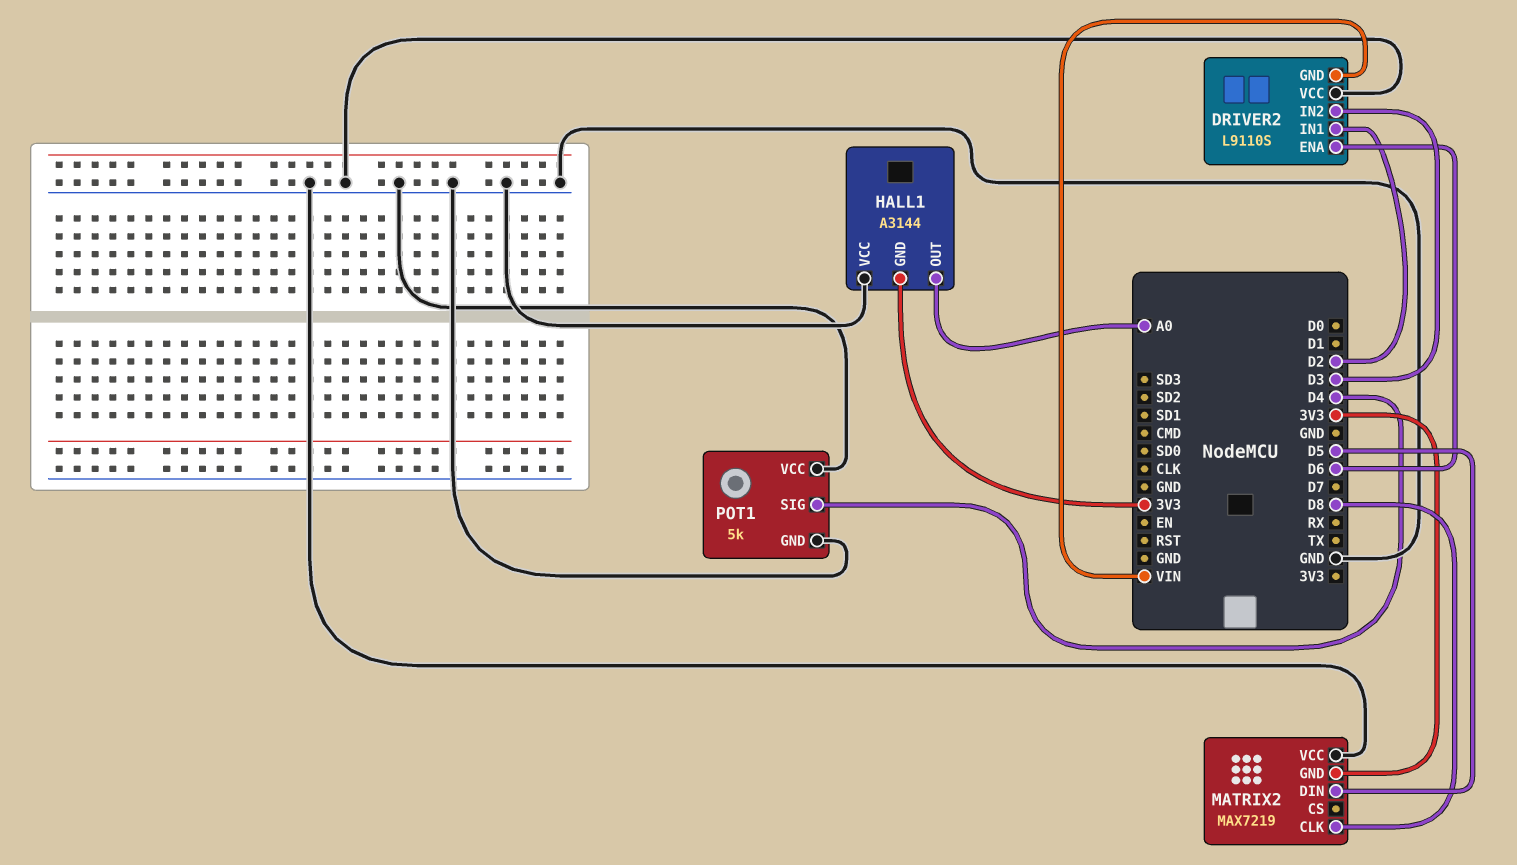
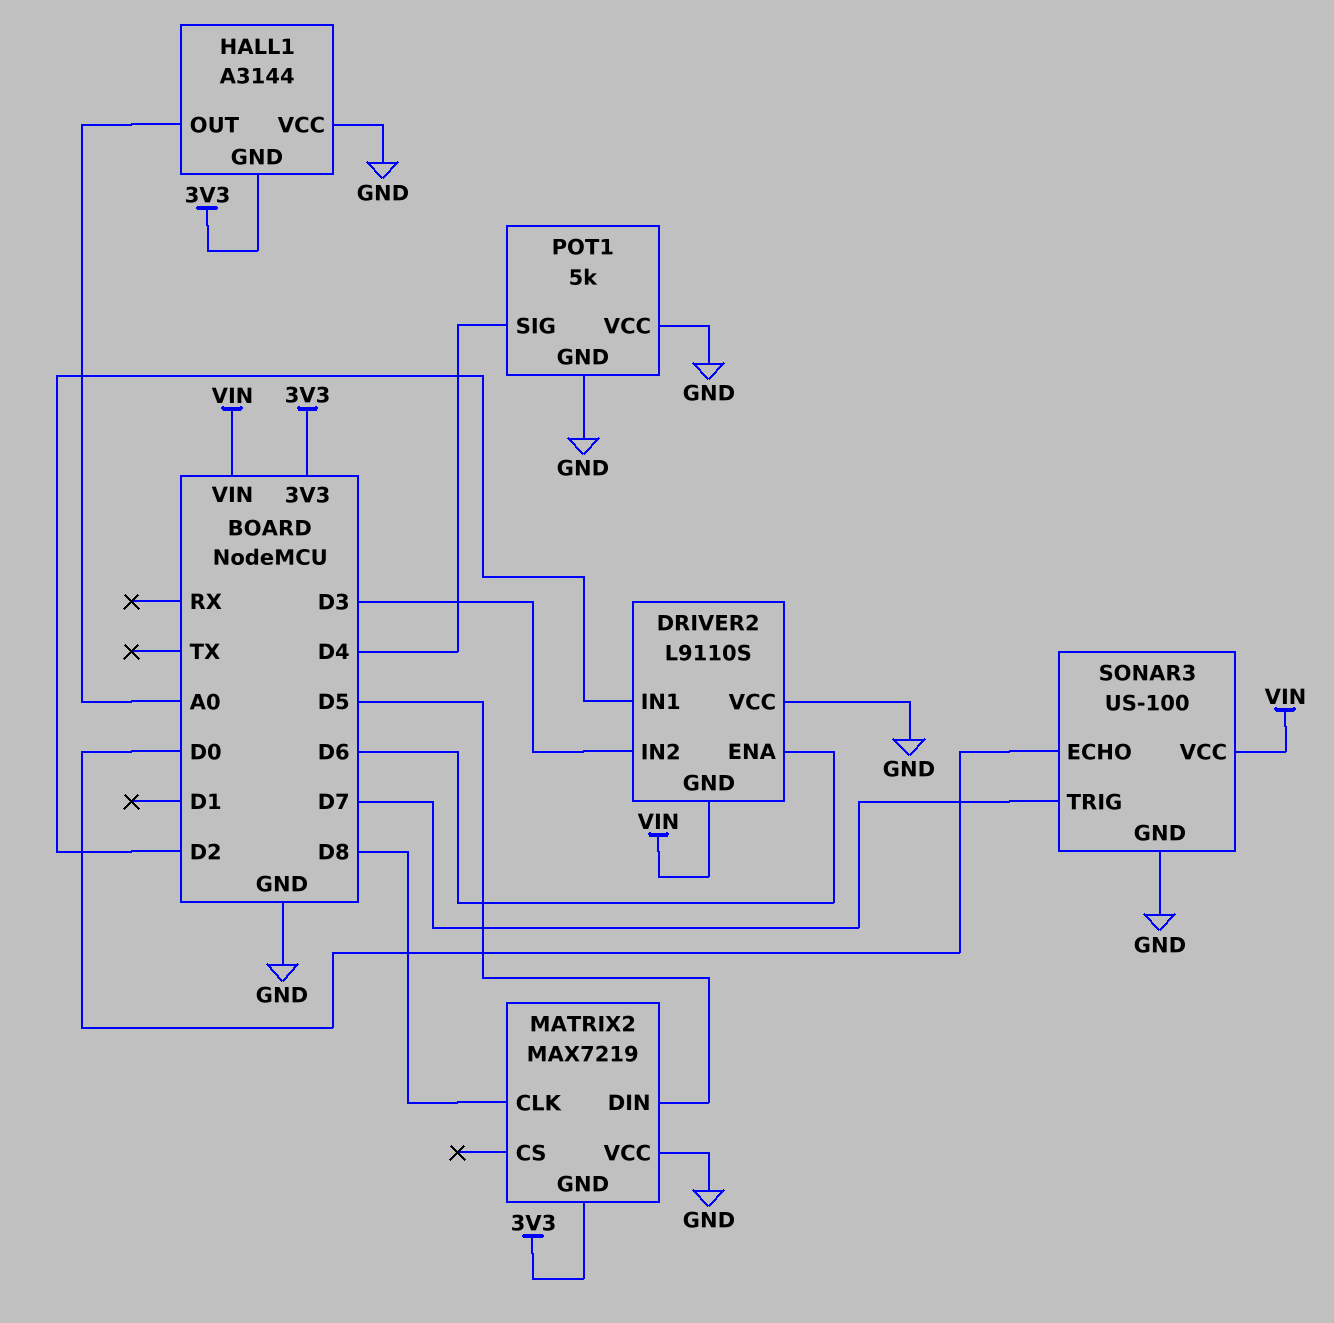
SONAR3: none -> US-100
SONAR3 pin ECHO: none -> D0
SONAR3 pin GND: none -> GND
SONAR3 pin TRIG: none -> D7
SONAR3 pin VCC: none -> VIN

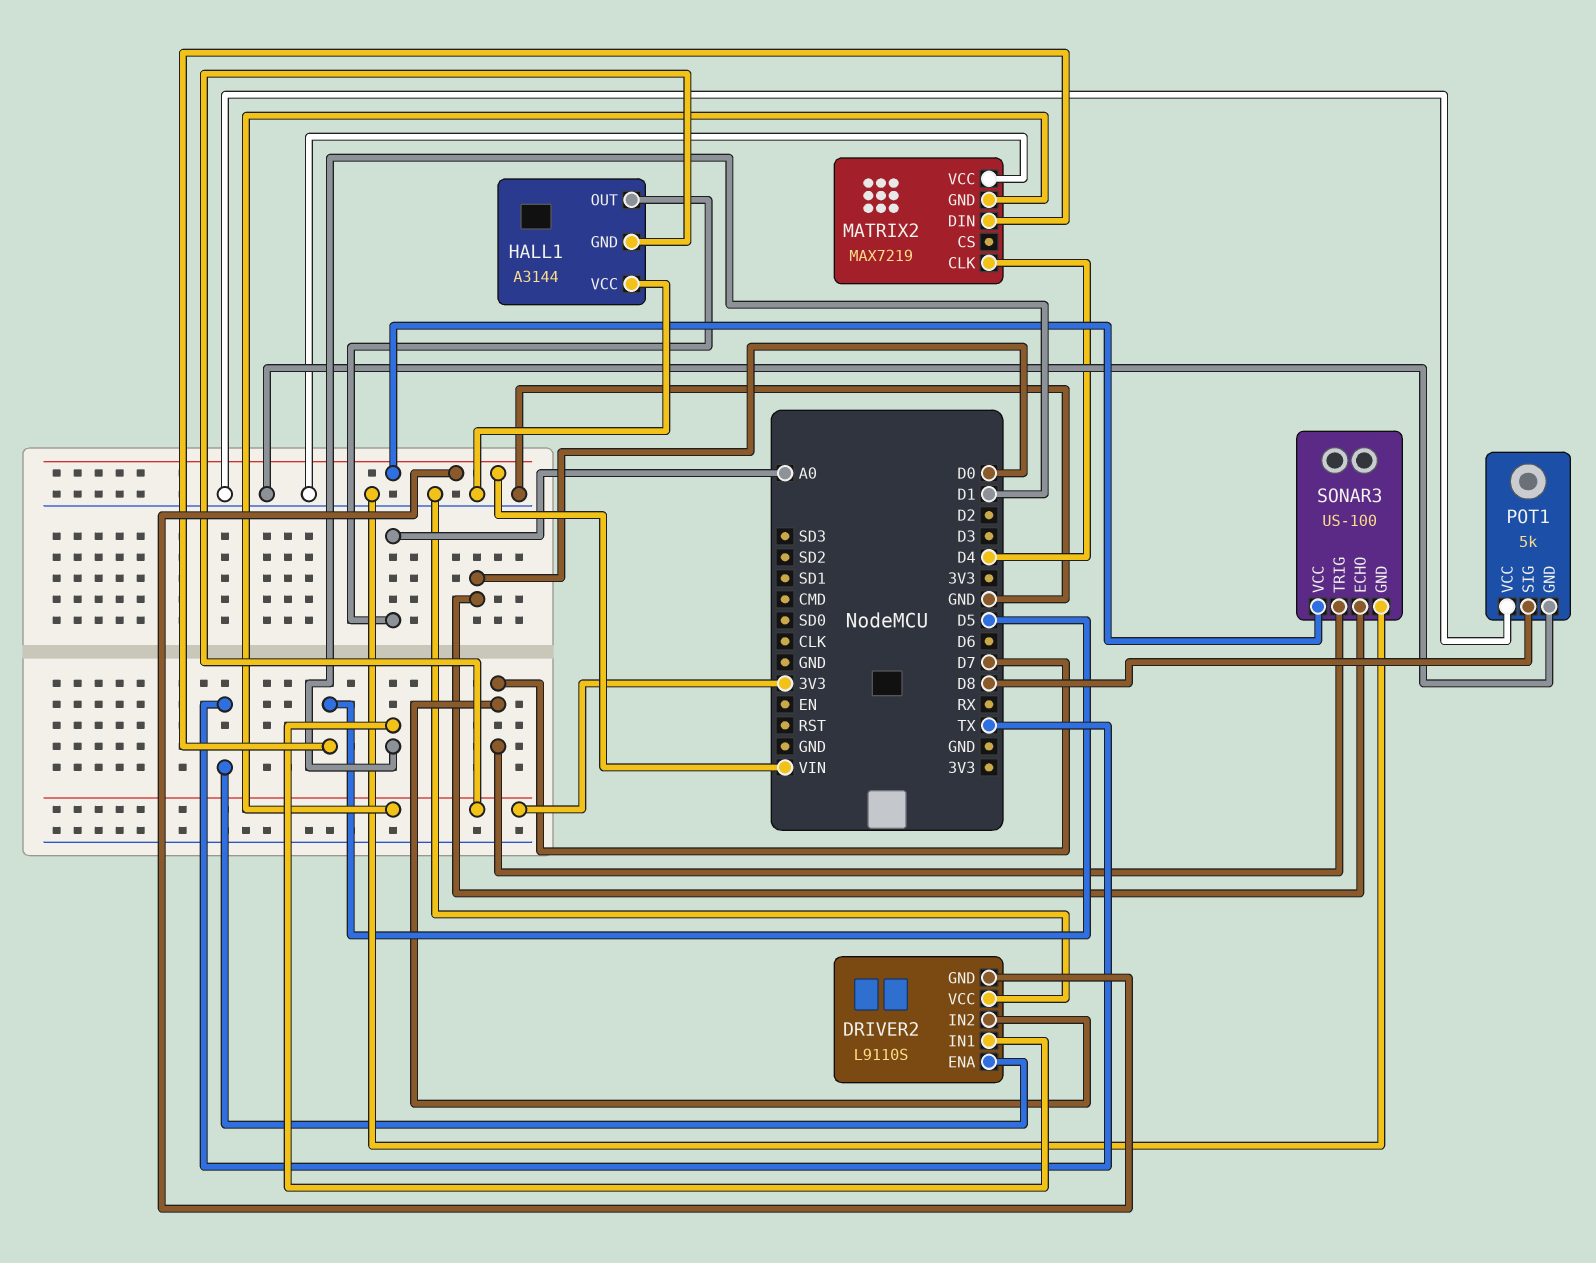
DRIVER2 pin ENA: D6 -> TX
DRIVER2 pin IN1: D2 -> D1
DRIVER2 pin IN2: D3 -> D7
MATRIX2 pin CLK: D8 -> D4
POT1 pin SIG: D4 -> D8

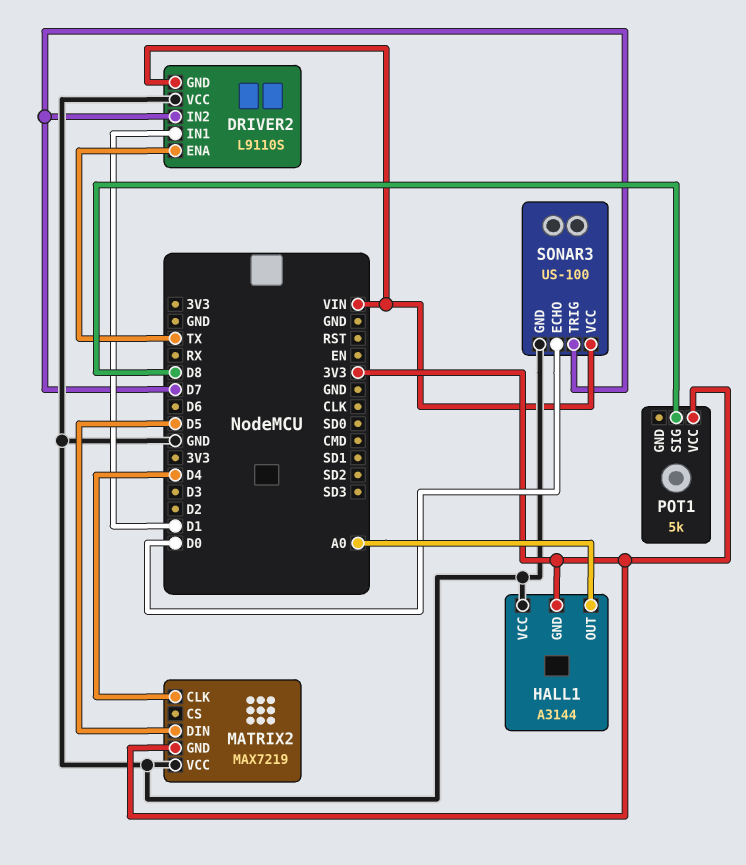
POT1 pin GND: GND -> none
POT1 pin VCC: GND -> 3V3

